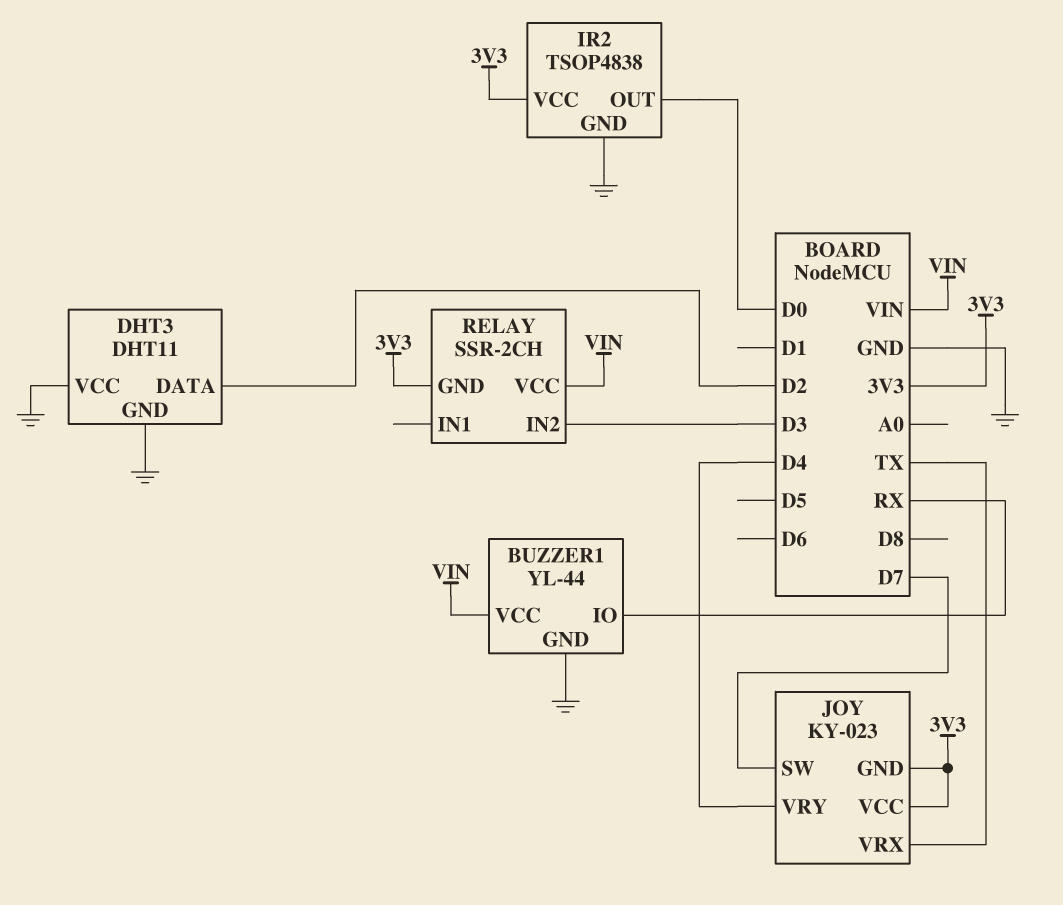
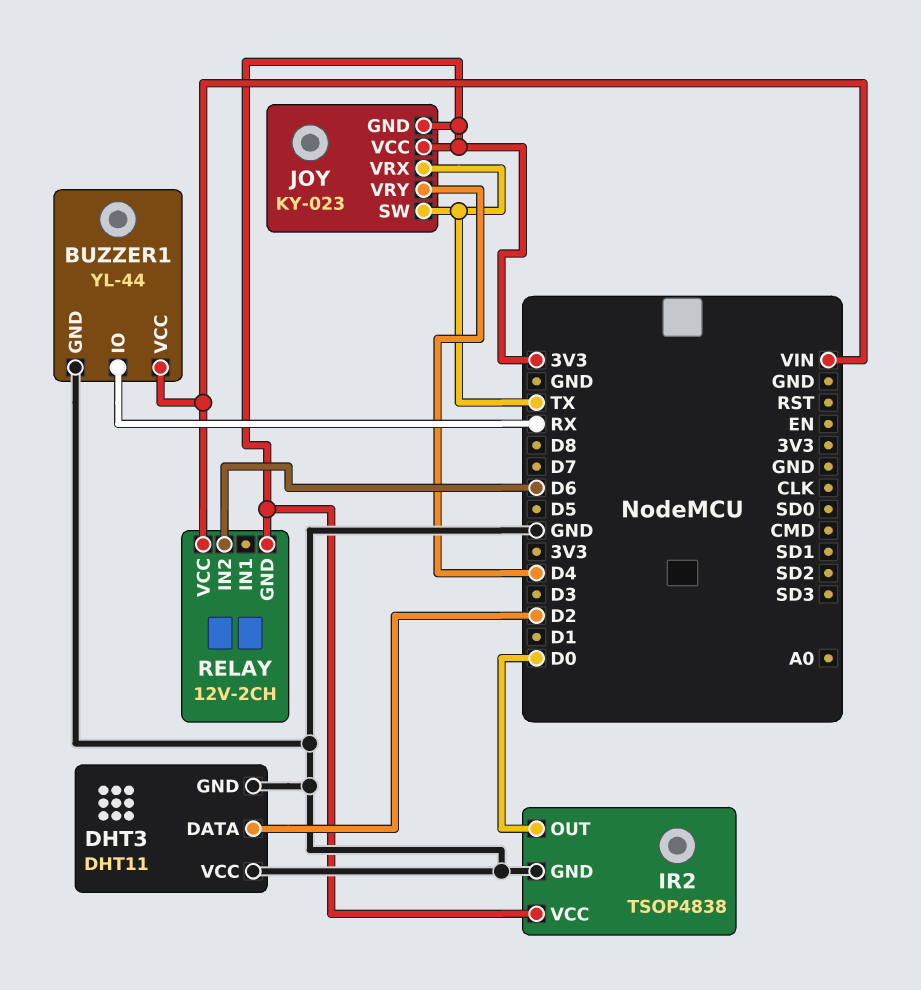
JOY pin SW: D7 -> TX
RELAY: SSR-2CH -> 12V-2CH
RELAY pin IN2: D3 -> D6

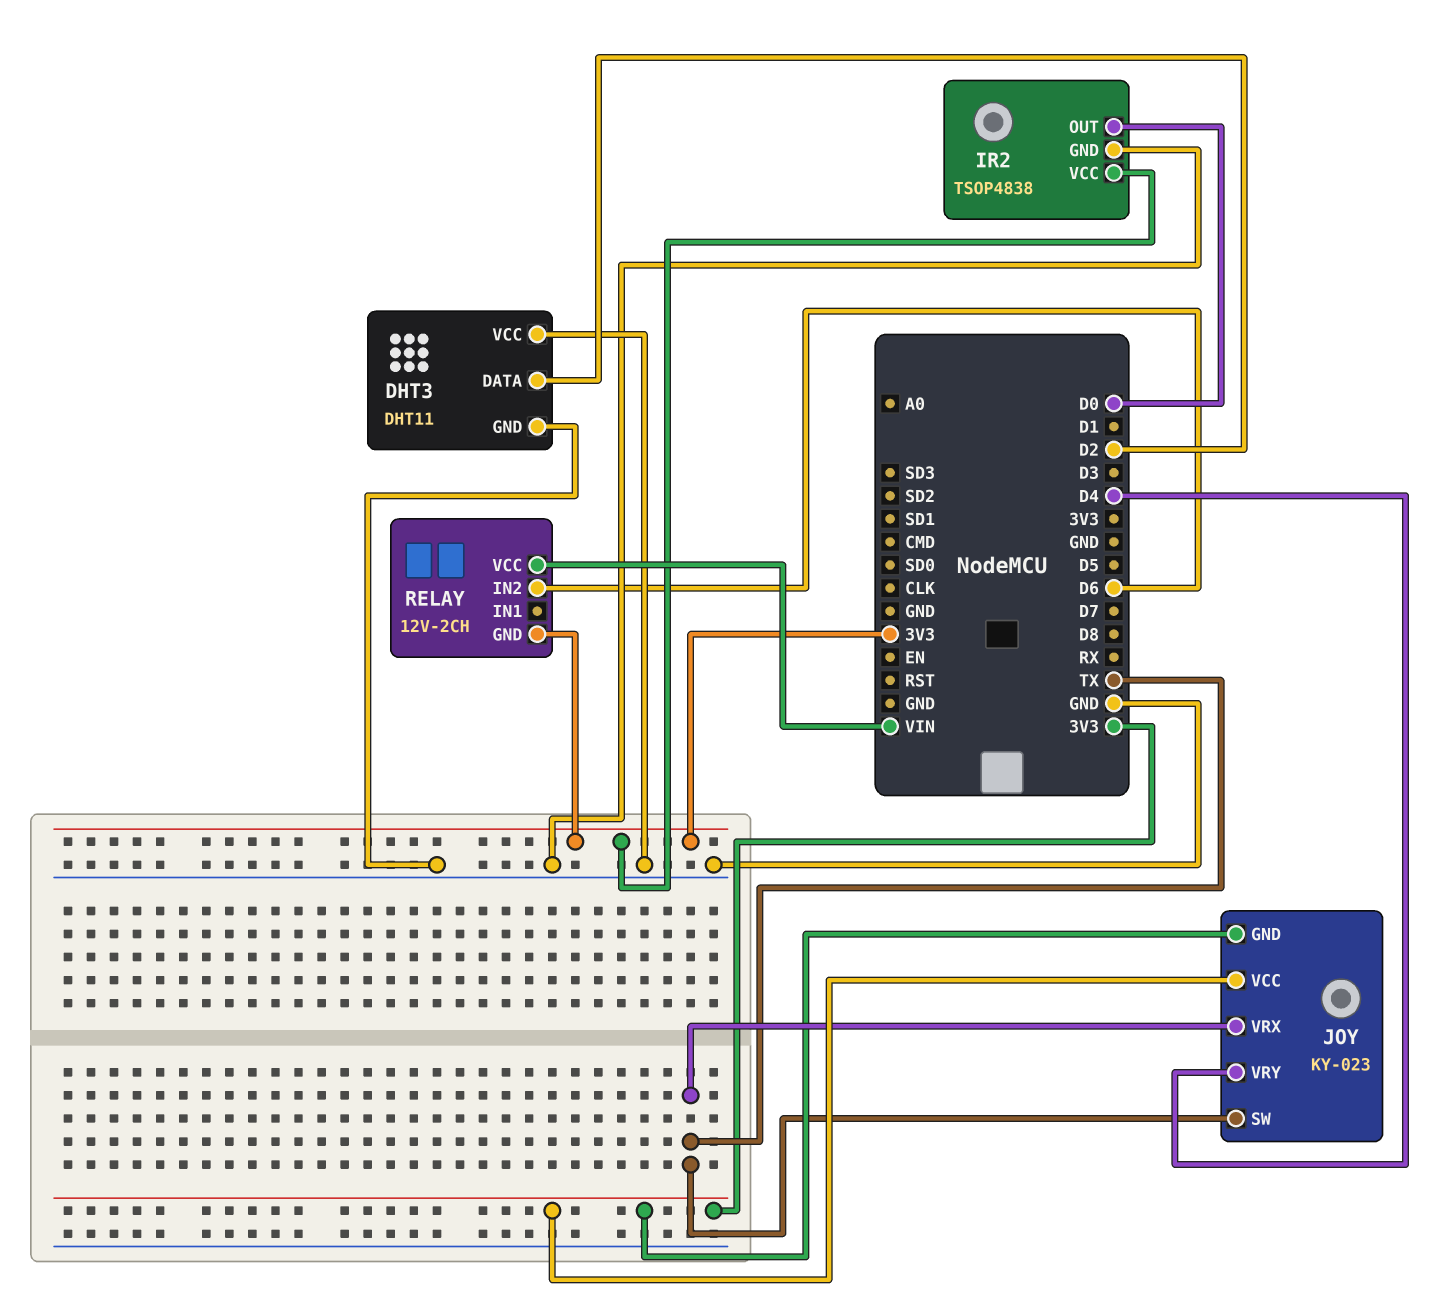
BUZZER1: YL-44 -> none
BUZZER1 pin GND: GND -> none
BUZZER1 pin IO: RX -> none
BUZZER1 pin VCC: VIN -> none

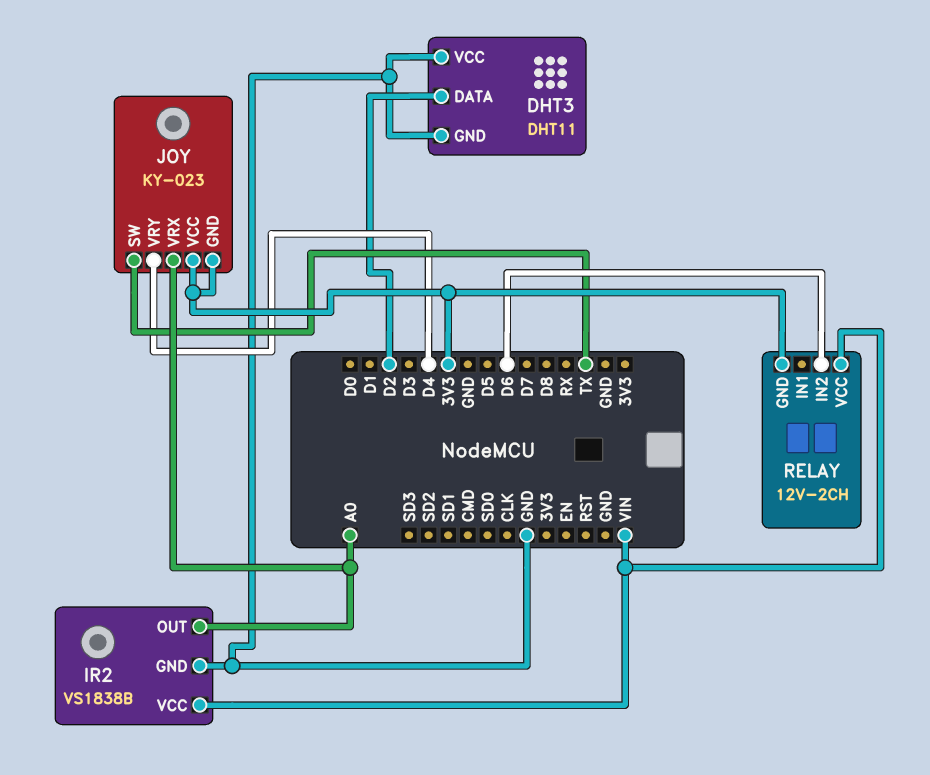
IR2: TSOP4838 -> VS1838B
IR2 pin OUT: D0 -> A0
IR2 pin VCC: 3V3 -> VIN
JOY pin VRX: TX -> A0

